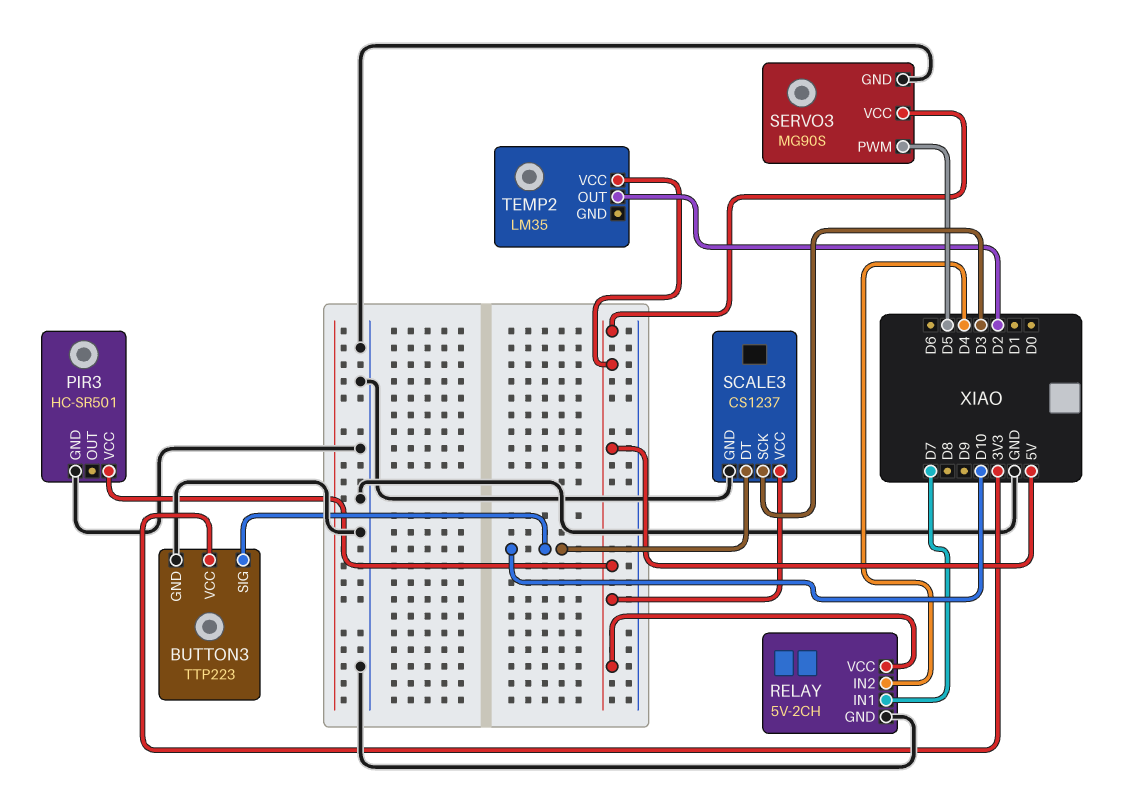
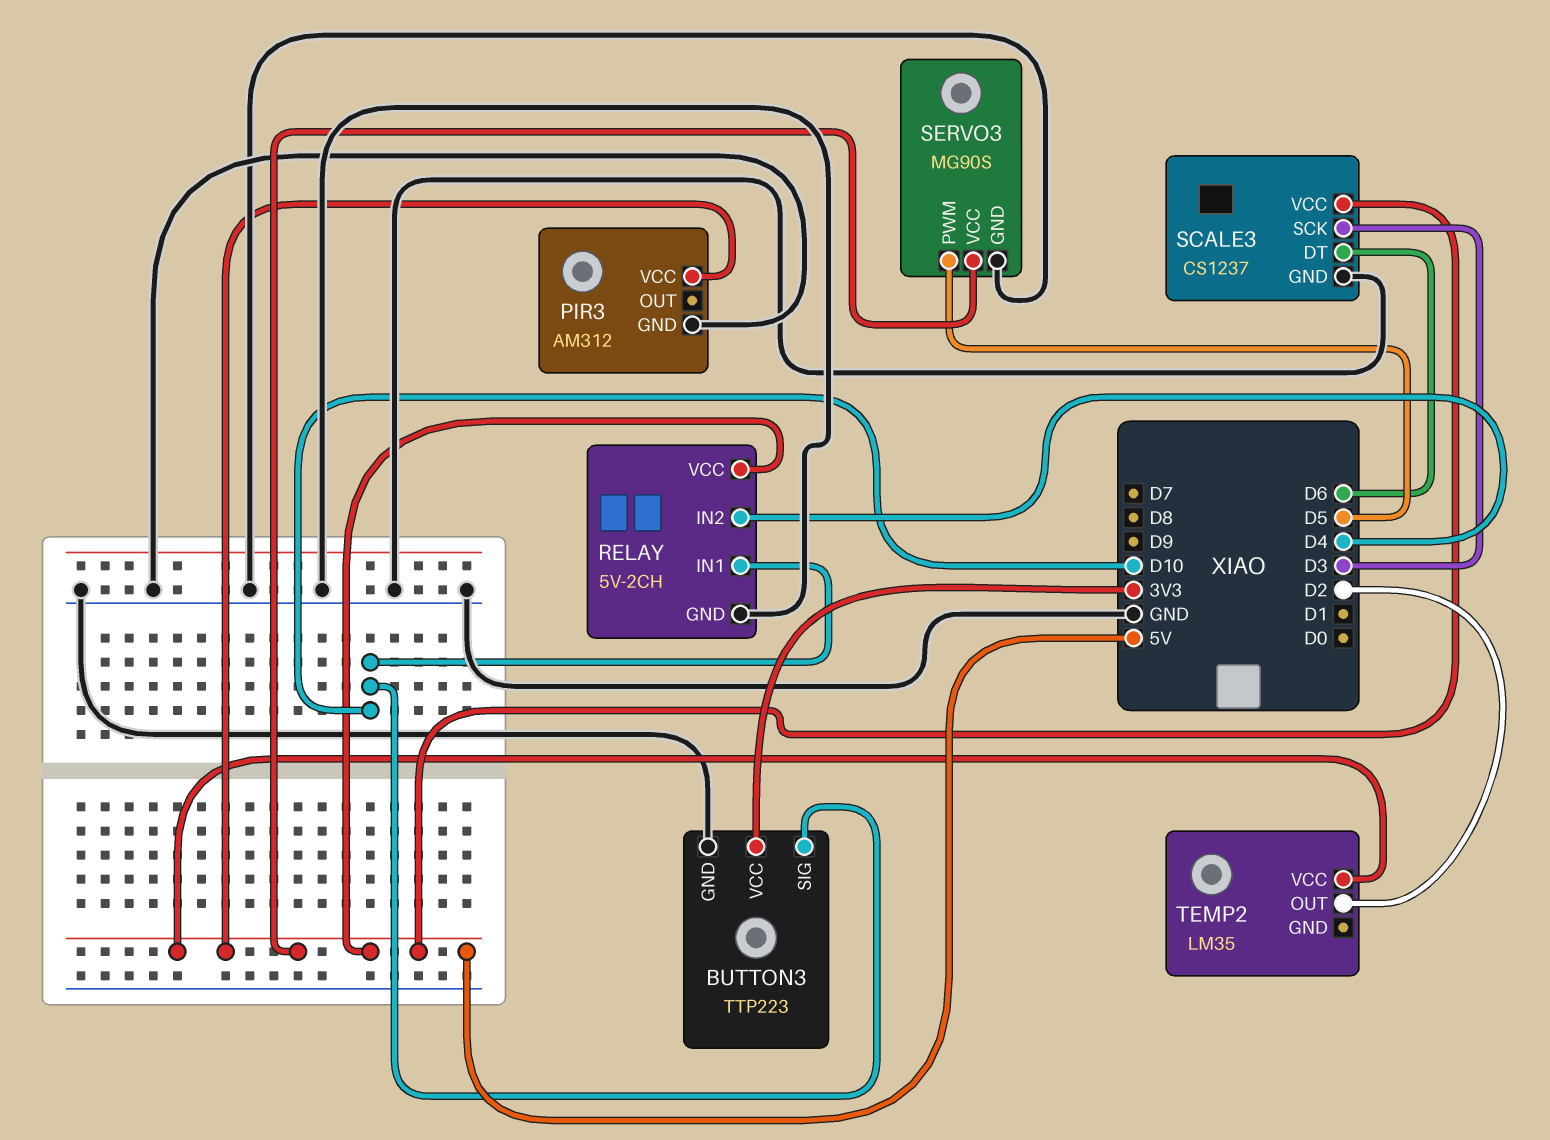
PIR3: HC-SR501 -> AM312
RELAY pin IN1: D7 -> D10
SCALE3 pin DT: D10 -> D6

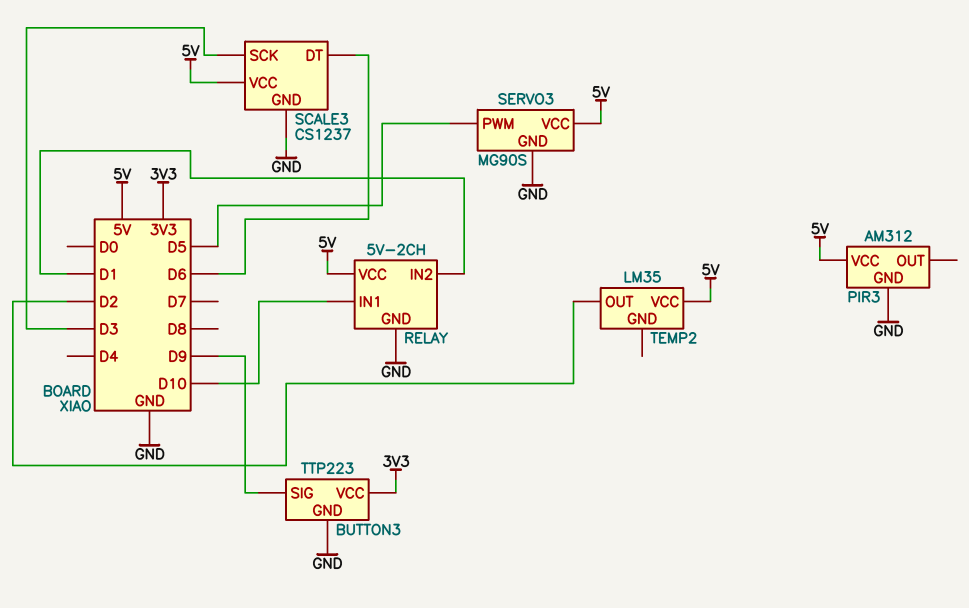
BUTTON3 pin SIG: D10 -> D9
RELAY pin IN2: D4 -> D1

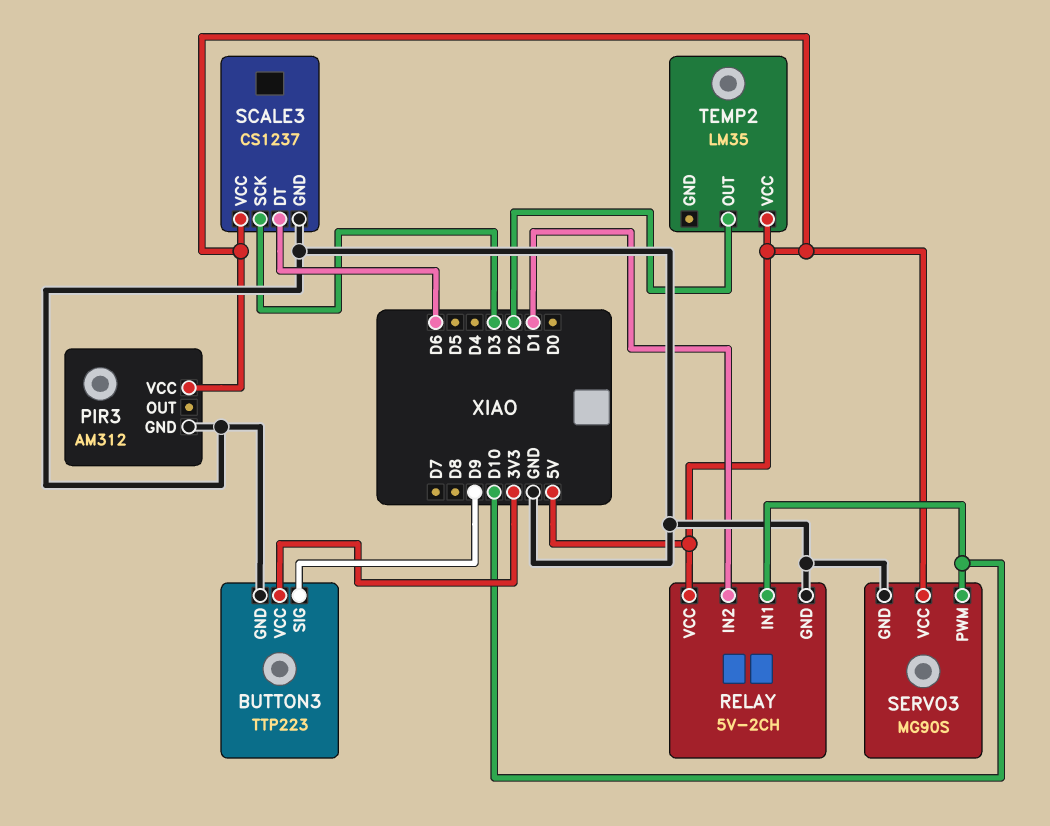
SERVO3 pin PWM: D5 -> D10

